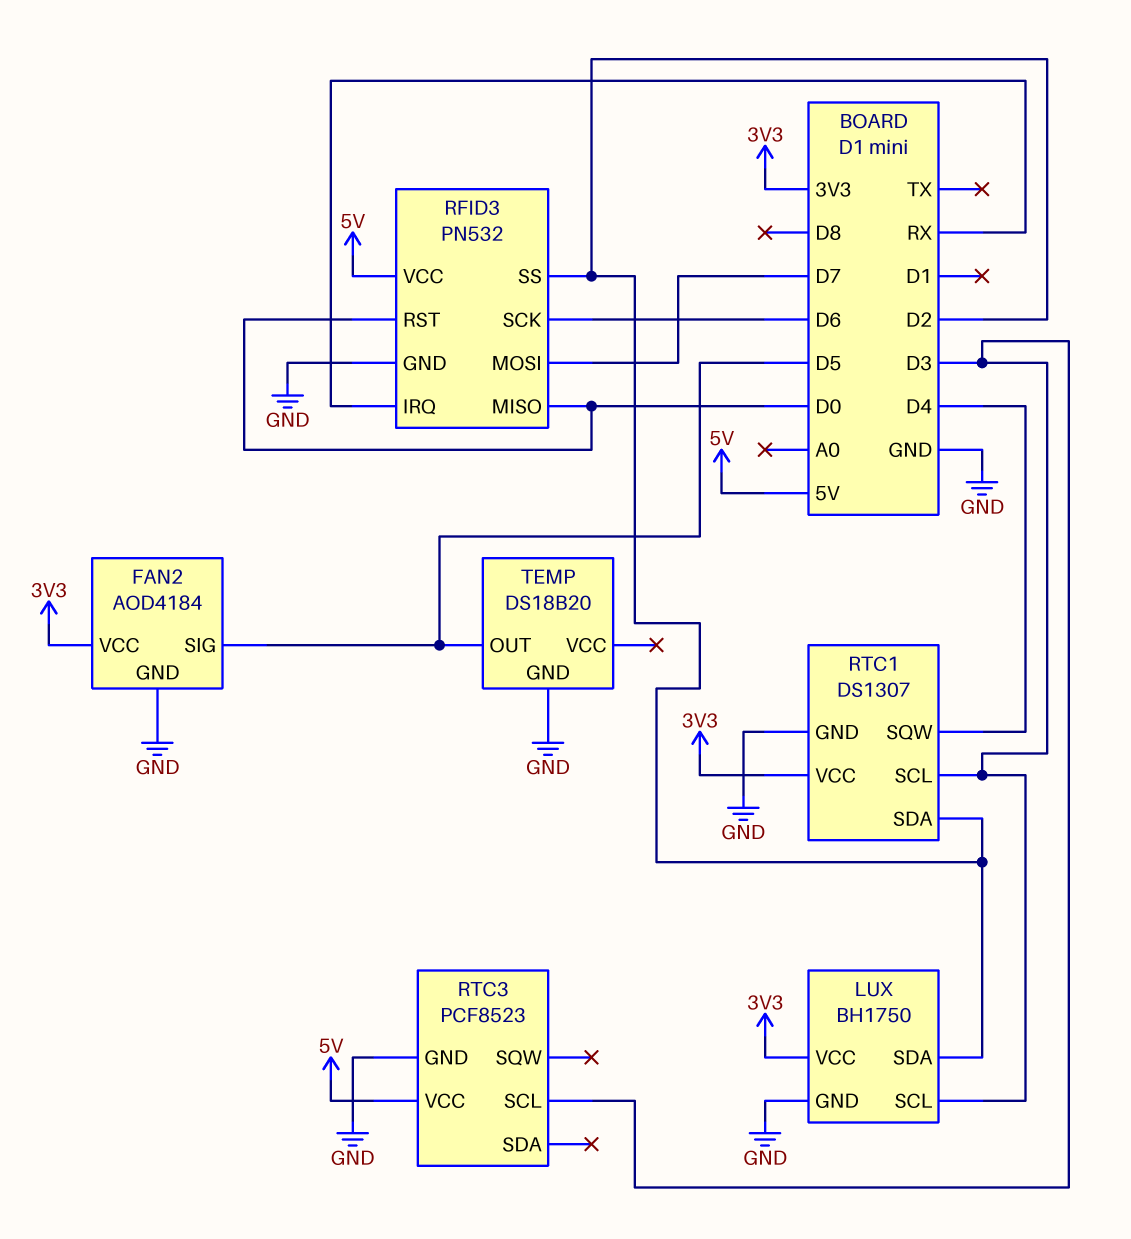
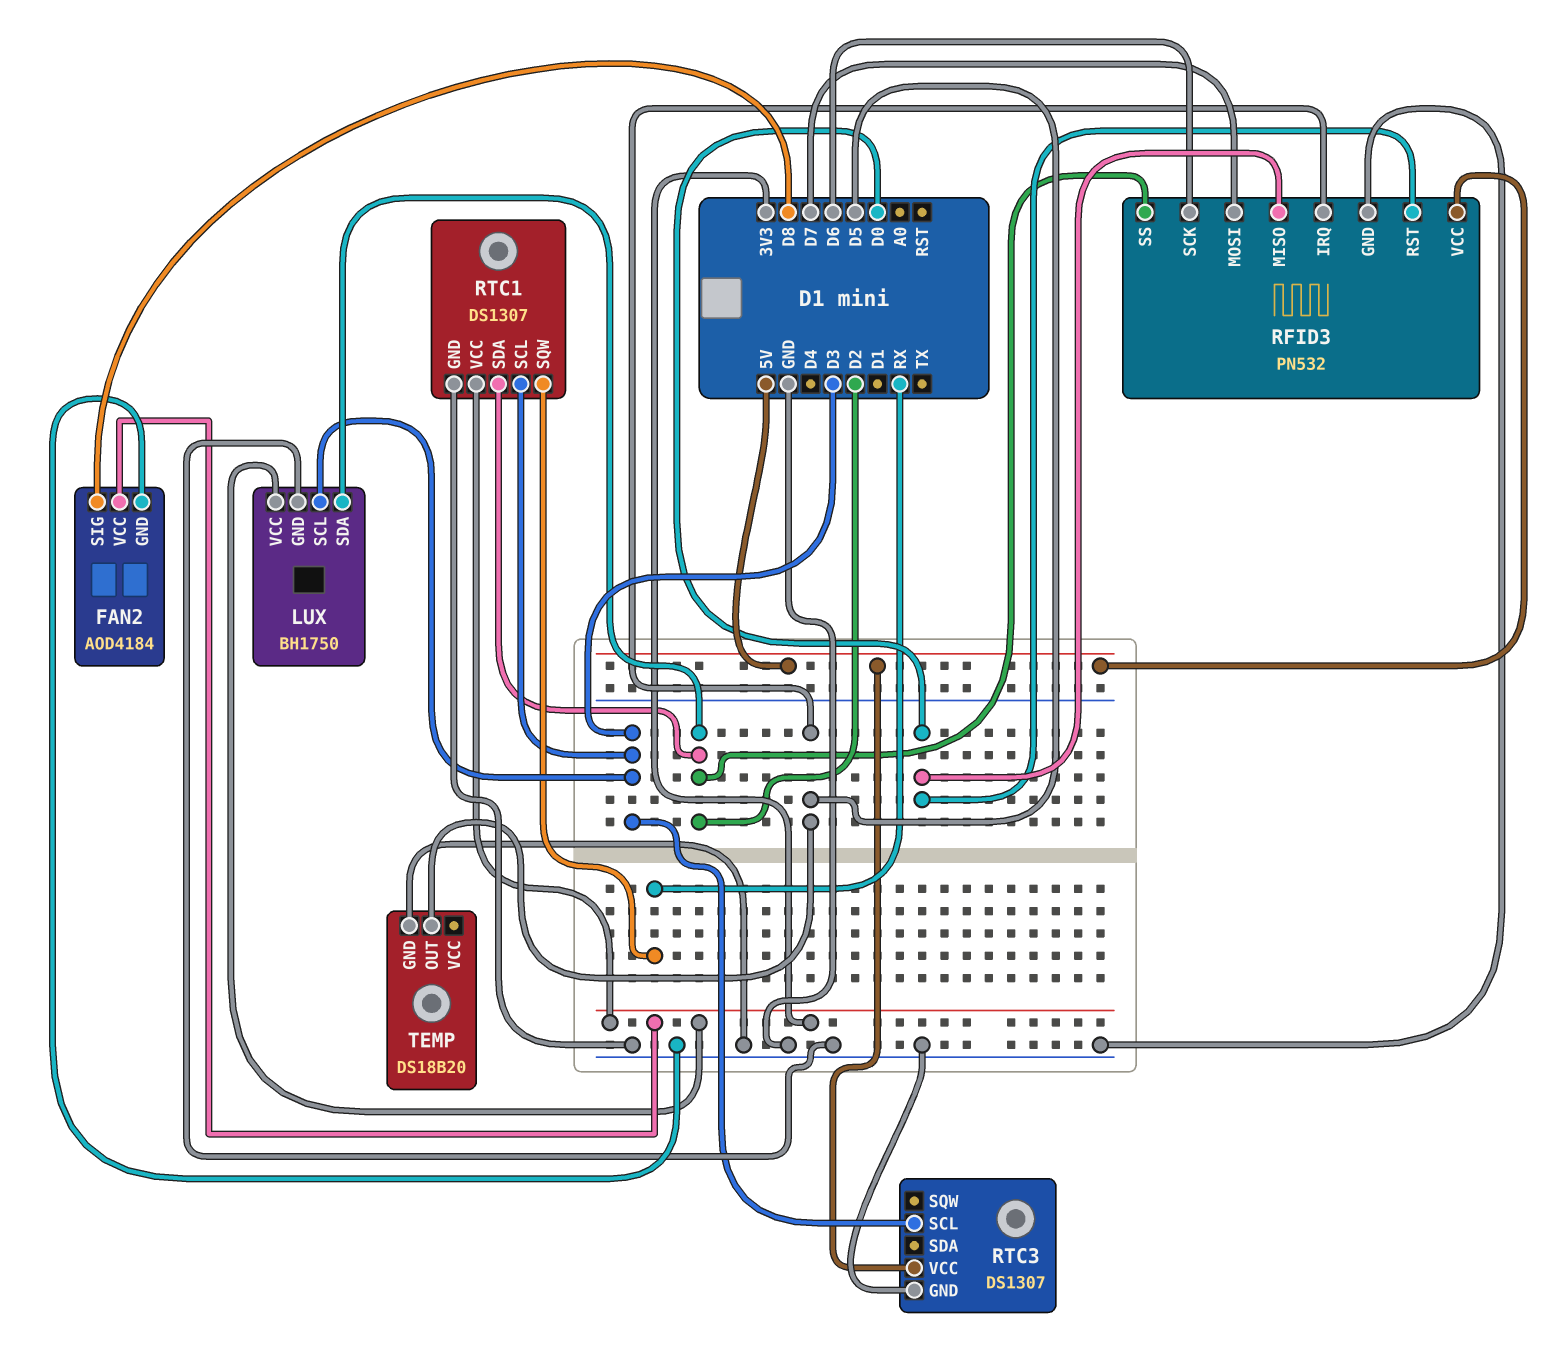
FAN2 pin SIG: D5 -> D8
RFID3 pin IRQ: RX -> D5
RTC1 pin SQW: D4 -> RX
RTC3: PCF8523 -> DS1307

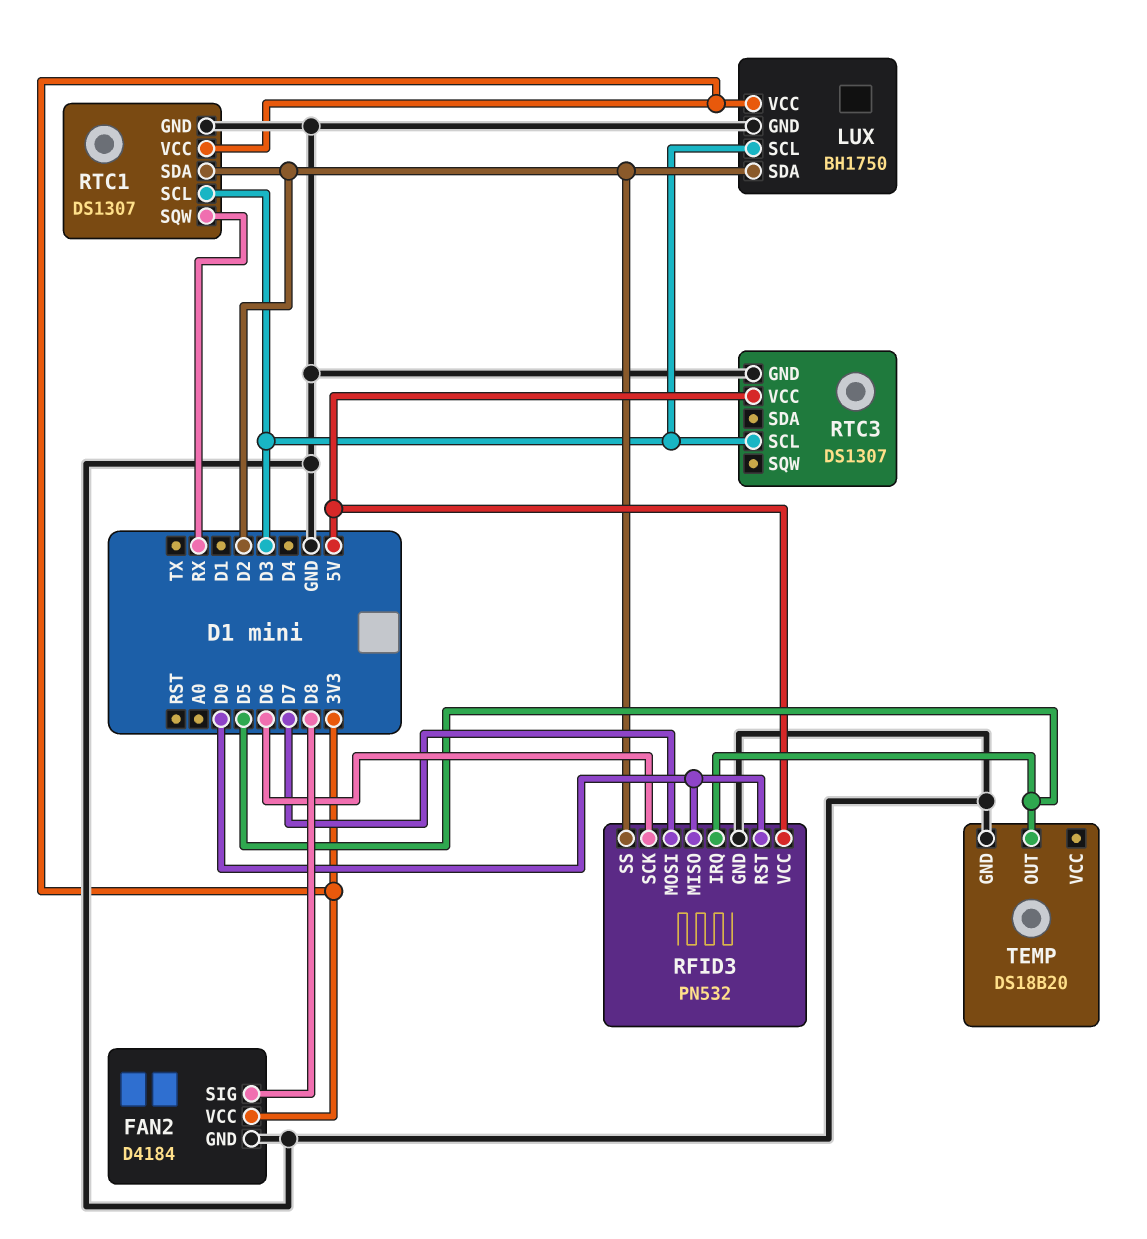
FAN2: AOD4184 -> D4184

